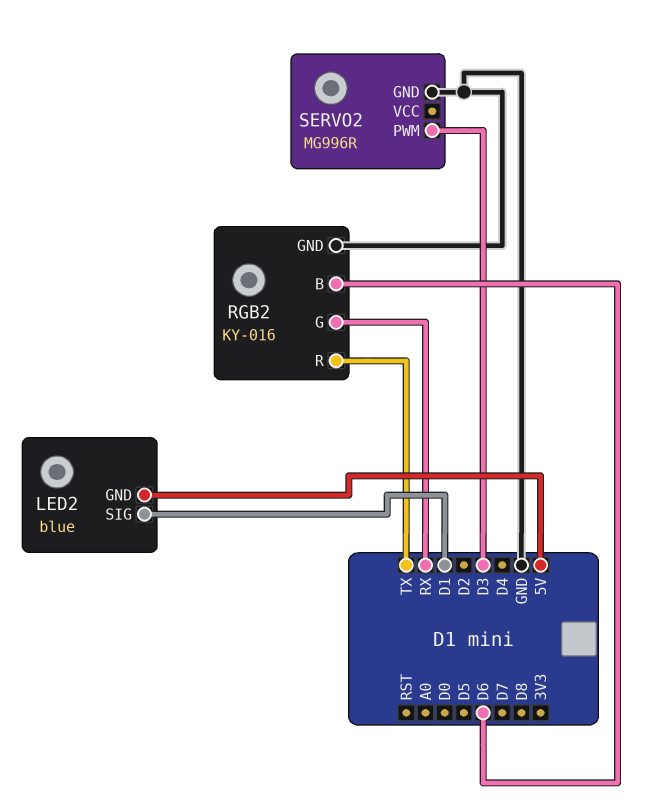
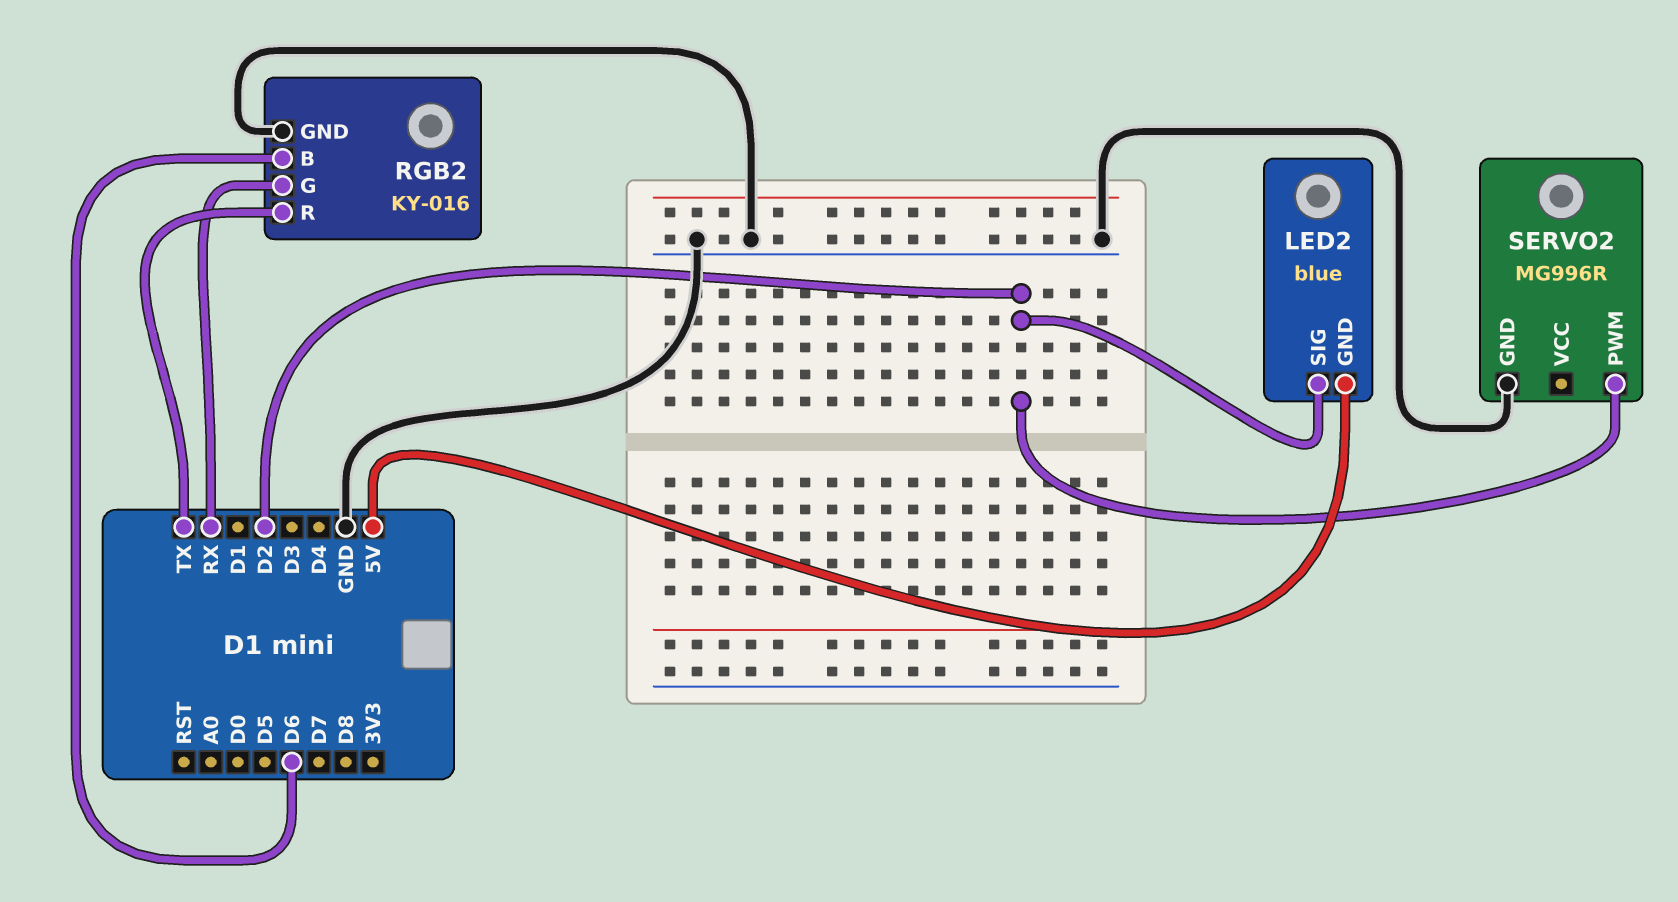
LED2 pin SIG: D1 -> D2
SERVO2 pin PWM: D3 -> D2

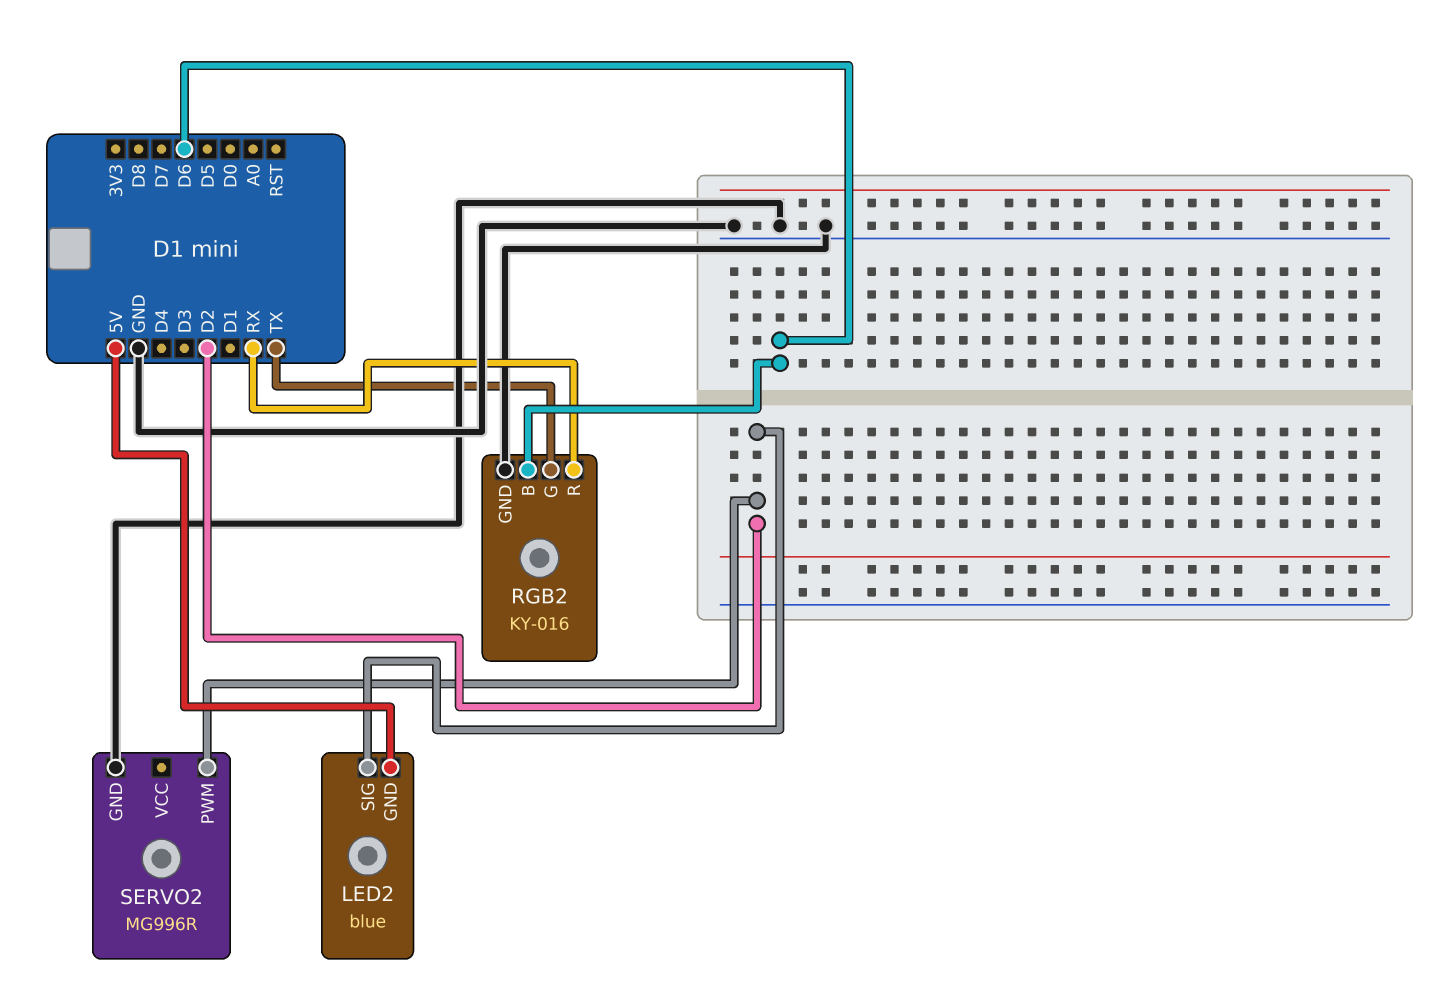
RGB2 pin G: RX -> TX
RGB2 pin R: TX -> RX

